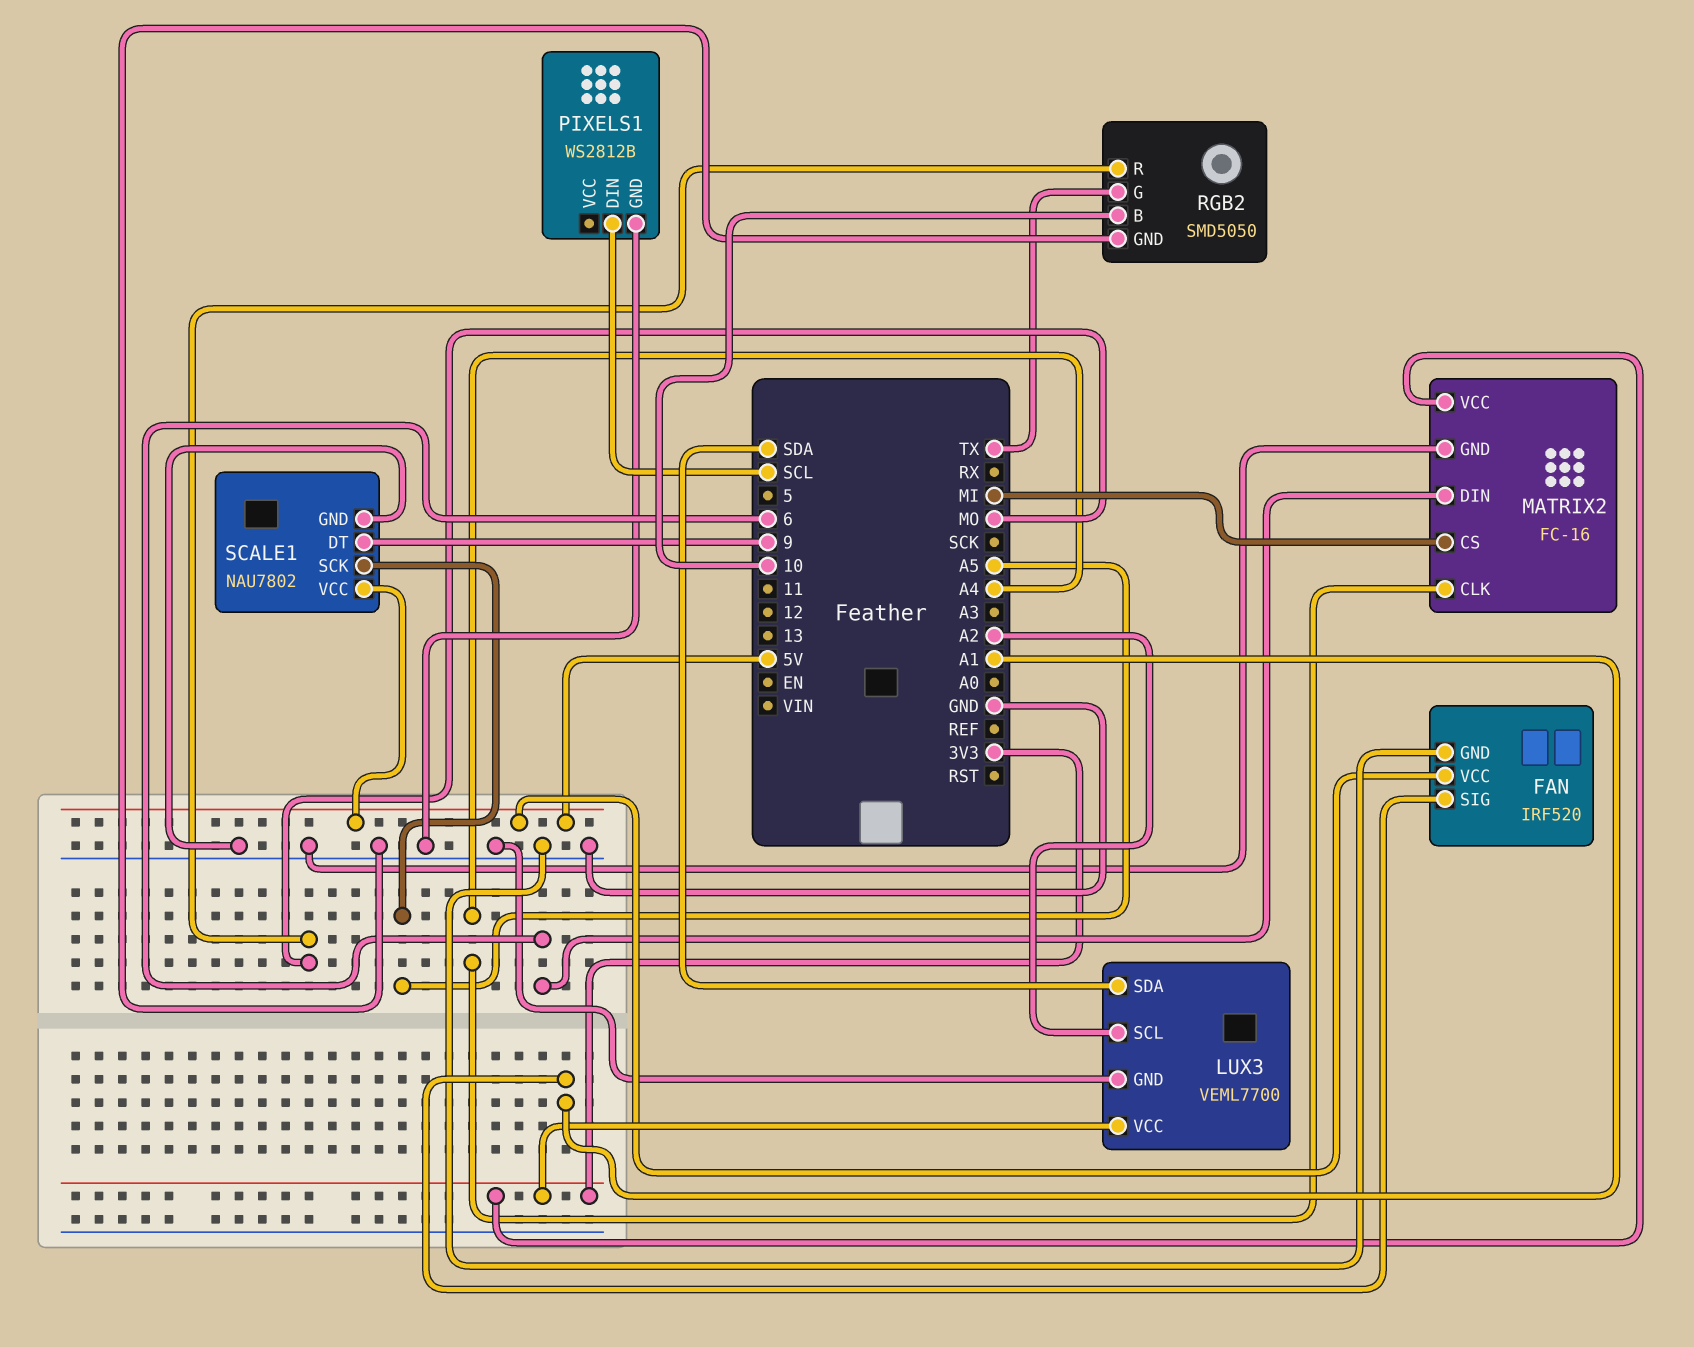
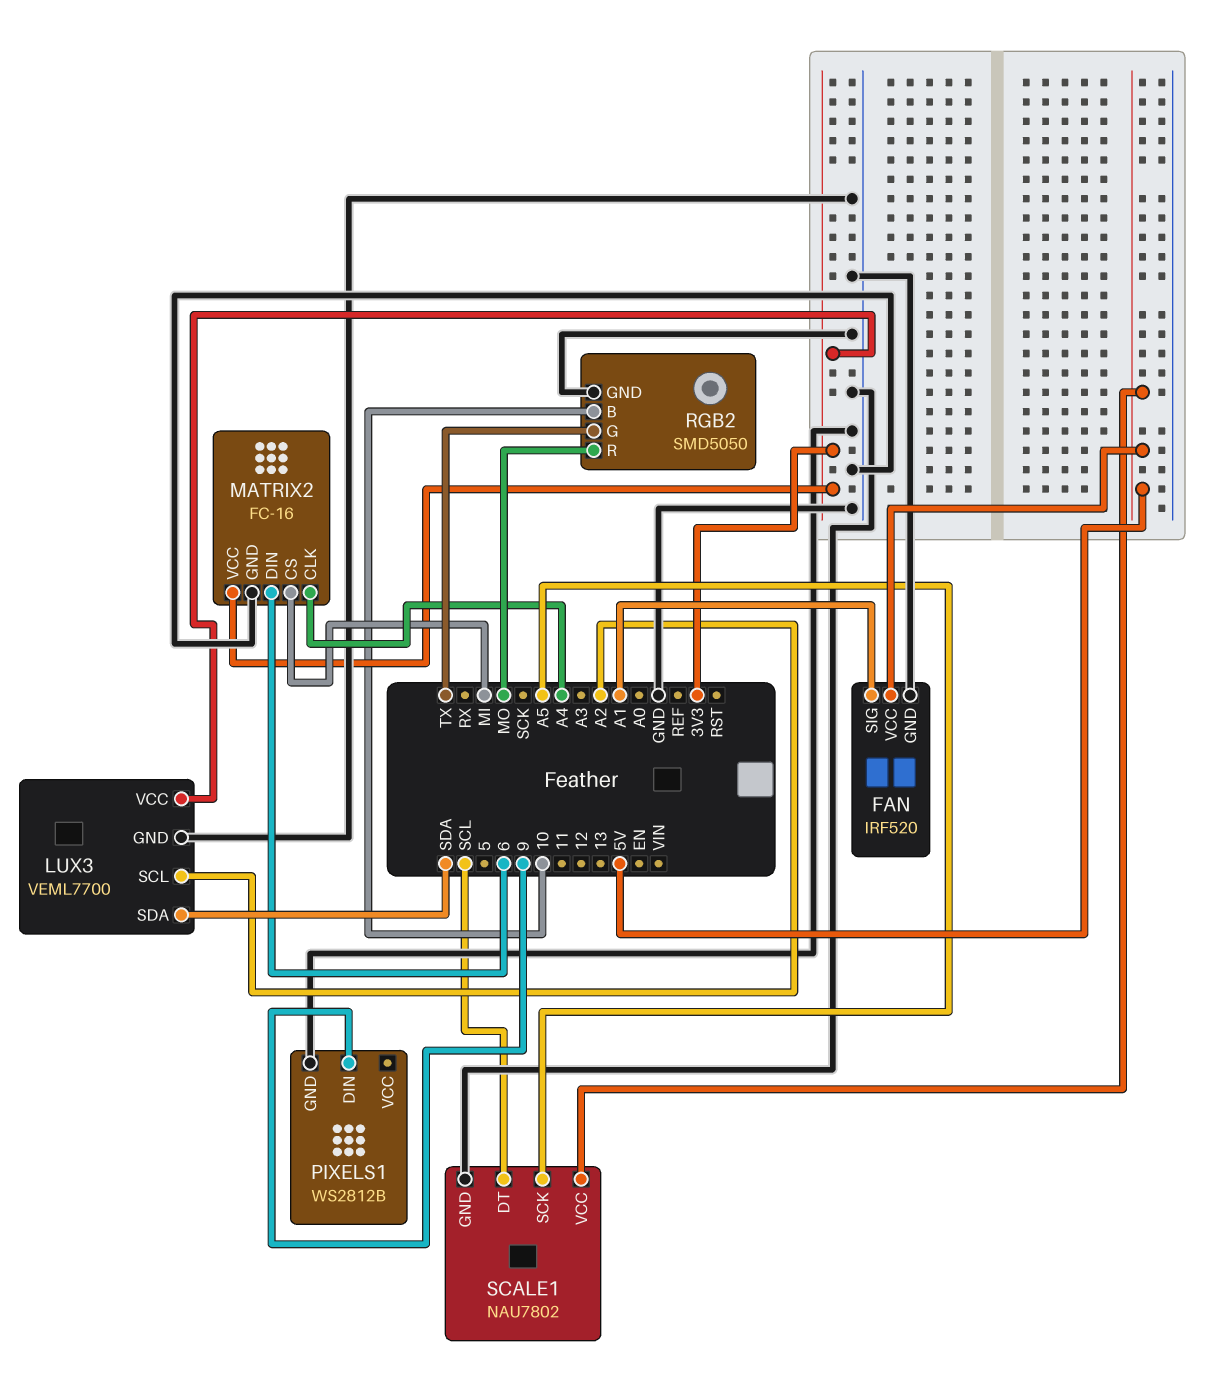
PIXELS1 pin DIN: SCL -> 9
SCALE1 pin DT: 9 -> SCL

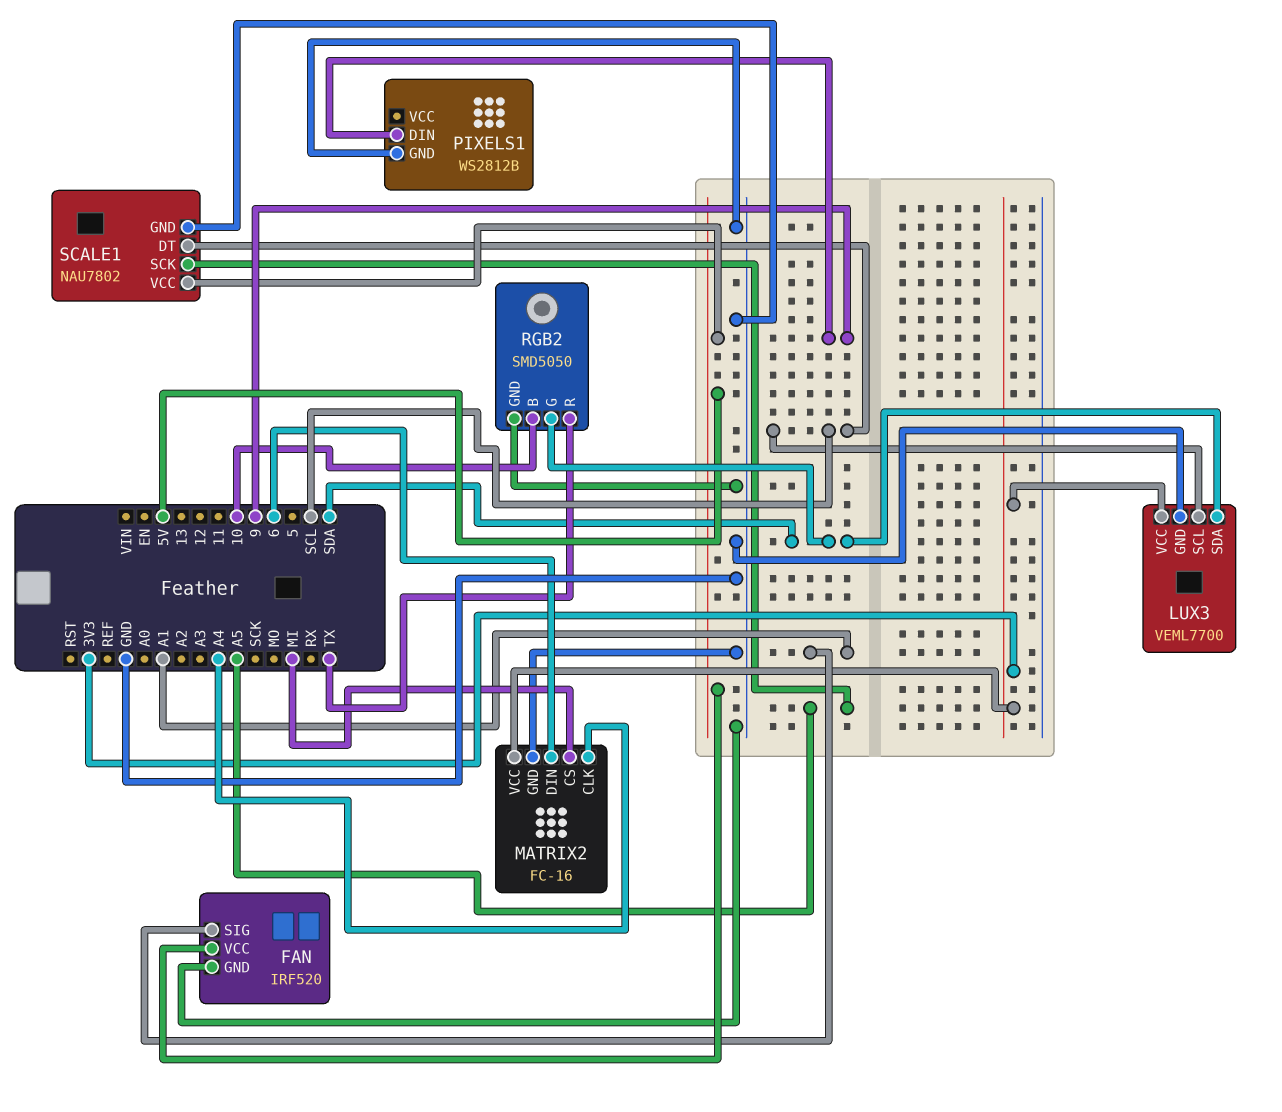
LUX3 pin SCL: A2 -> SCL
RGB2 pin G: TX -> SDA
RGB2 pin R: MO -> TX

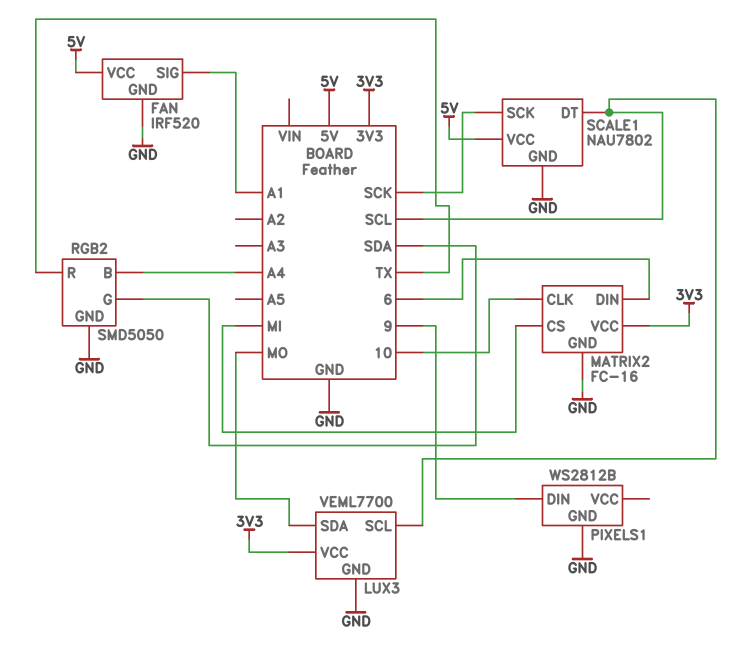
LUX3 pin SDA: SDA -> MO
MATRIX2 pin CLK: A4 -> 10
RGB2 pin B: 10 -> A4
SCALE1 pin SCK: A5 -> SCK

